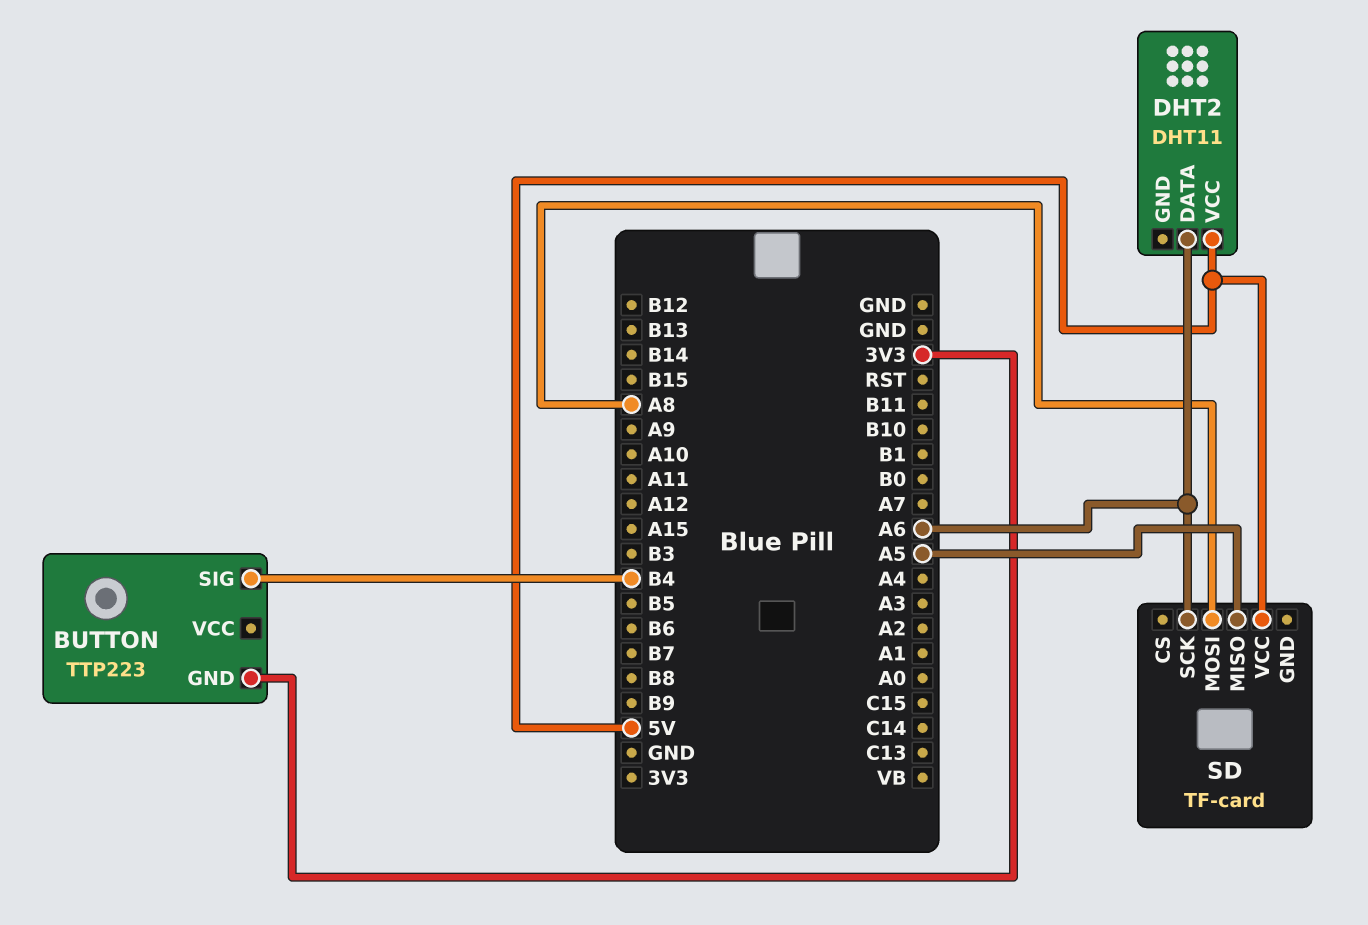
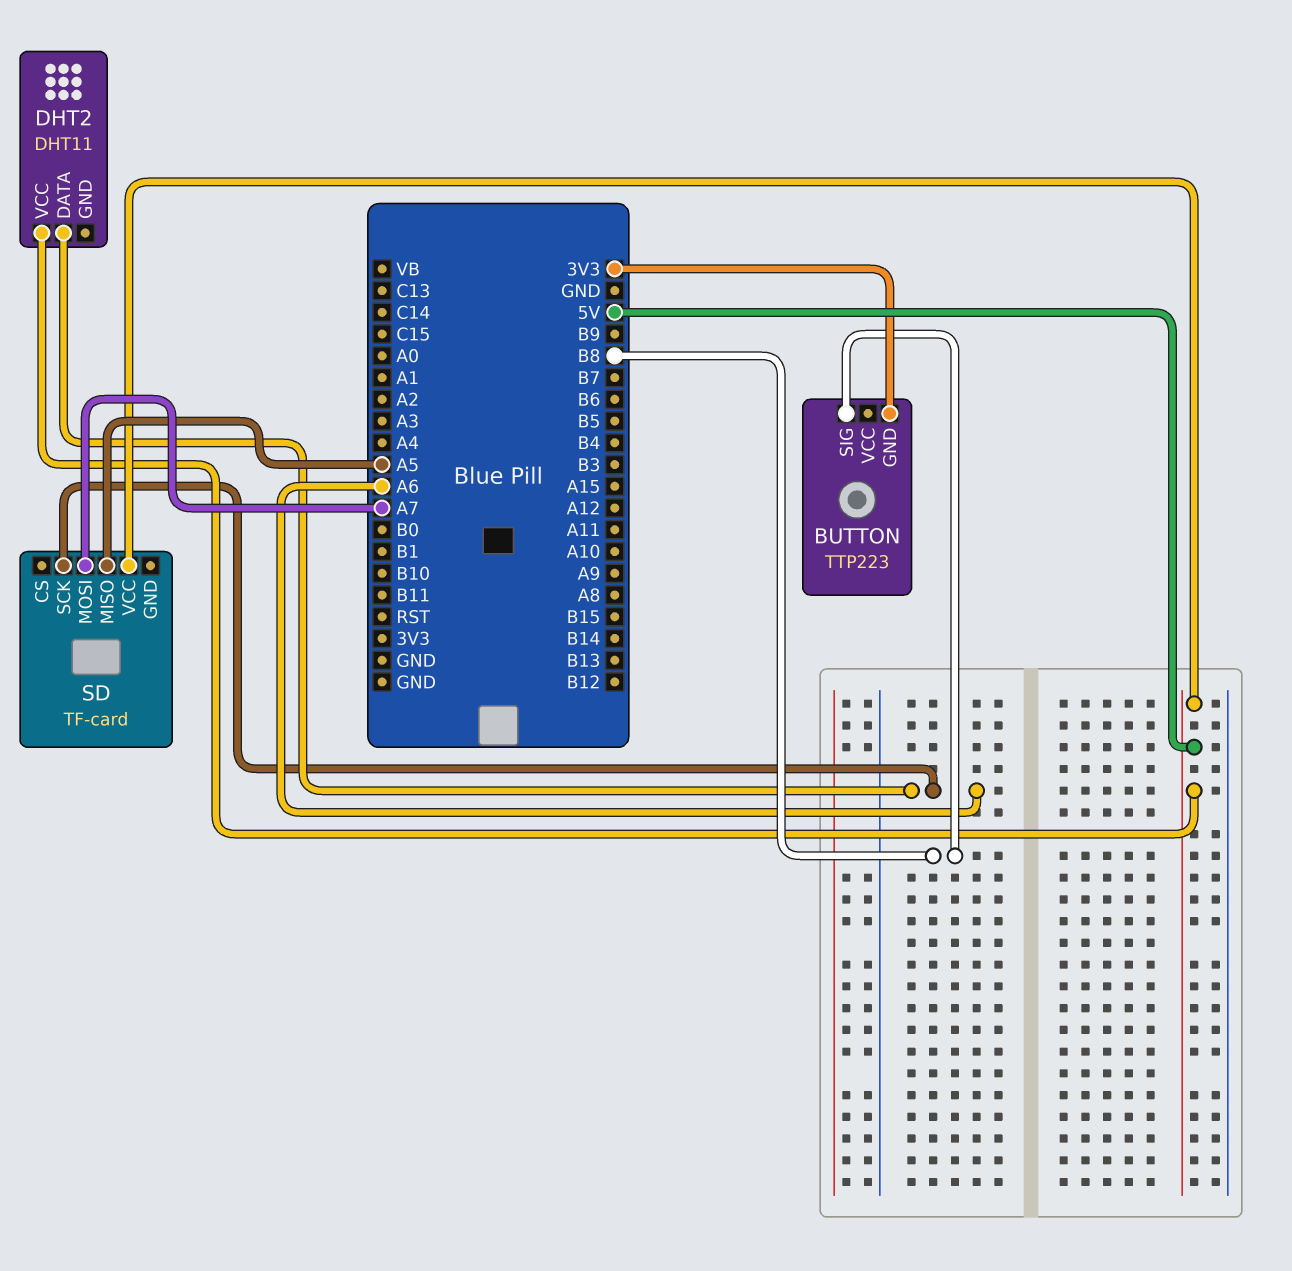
BUTTON pin SIG: B4 -> B8
SD pin MOSI: A8 -> A7

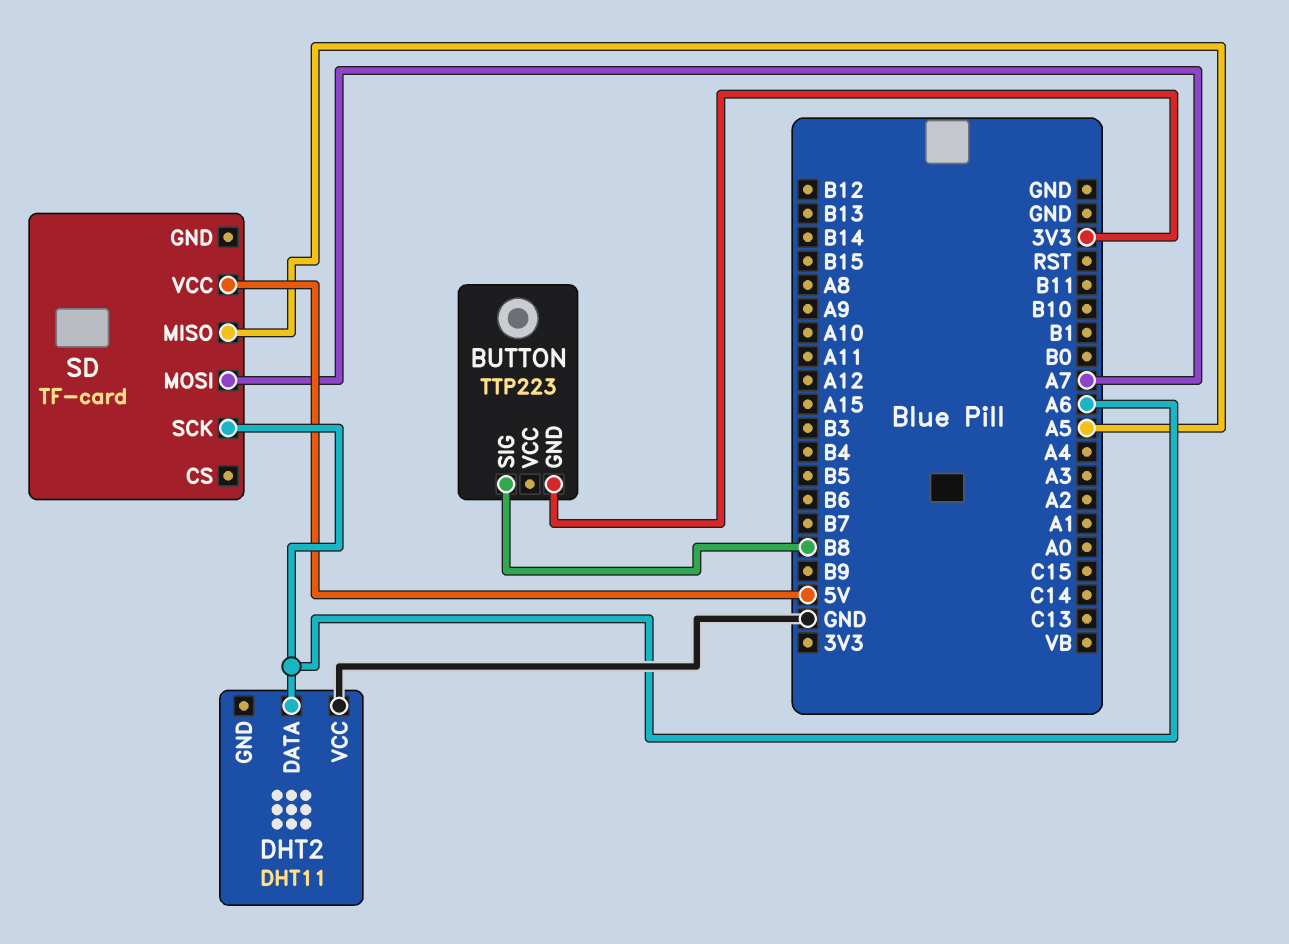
DHT2 pin VCC: 5V -> GND

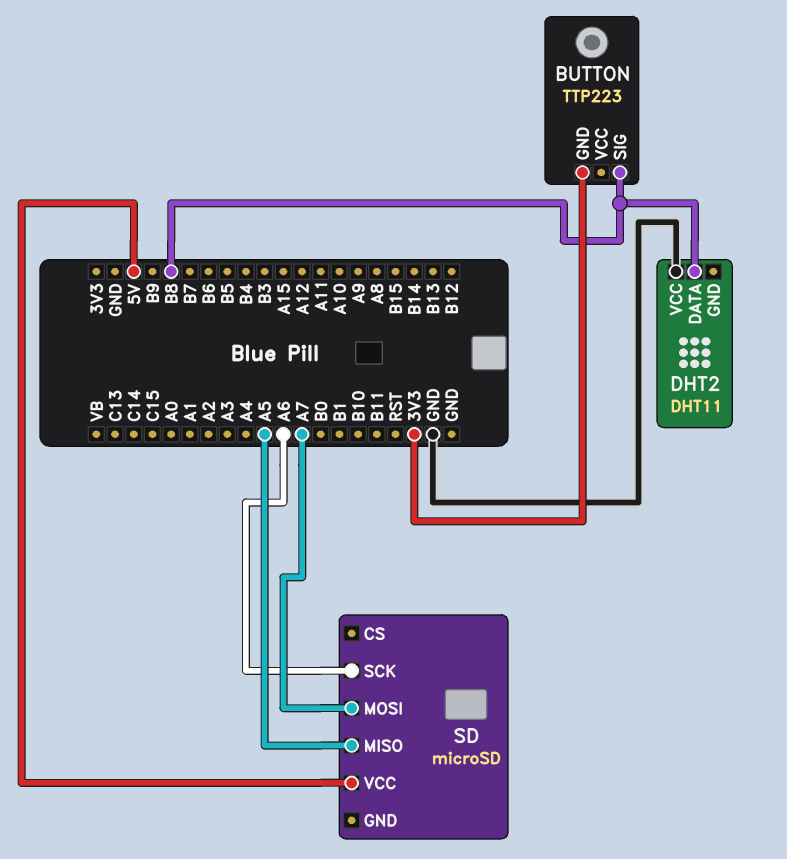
DHT2 pin DATA: A6 -> B8
SD: TF-card -> microSD

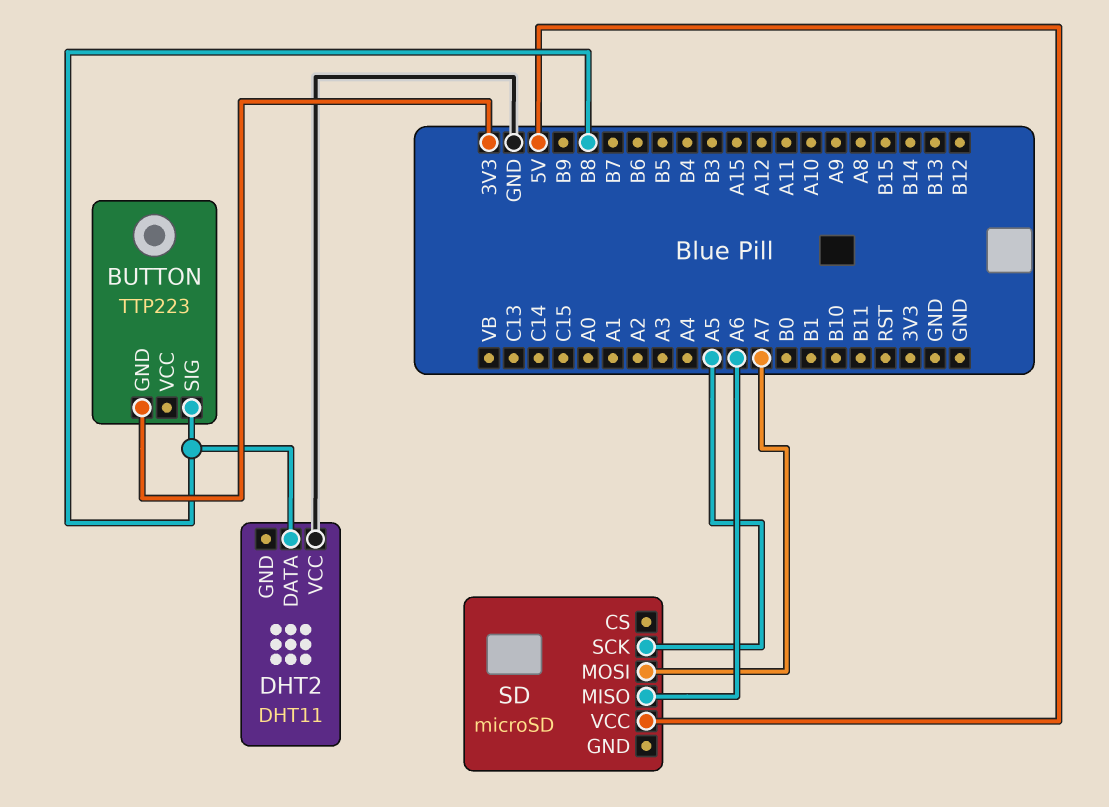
SD pin MISO: A5 -> A6
SD pin SCK: A6 -> A5

